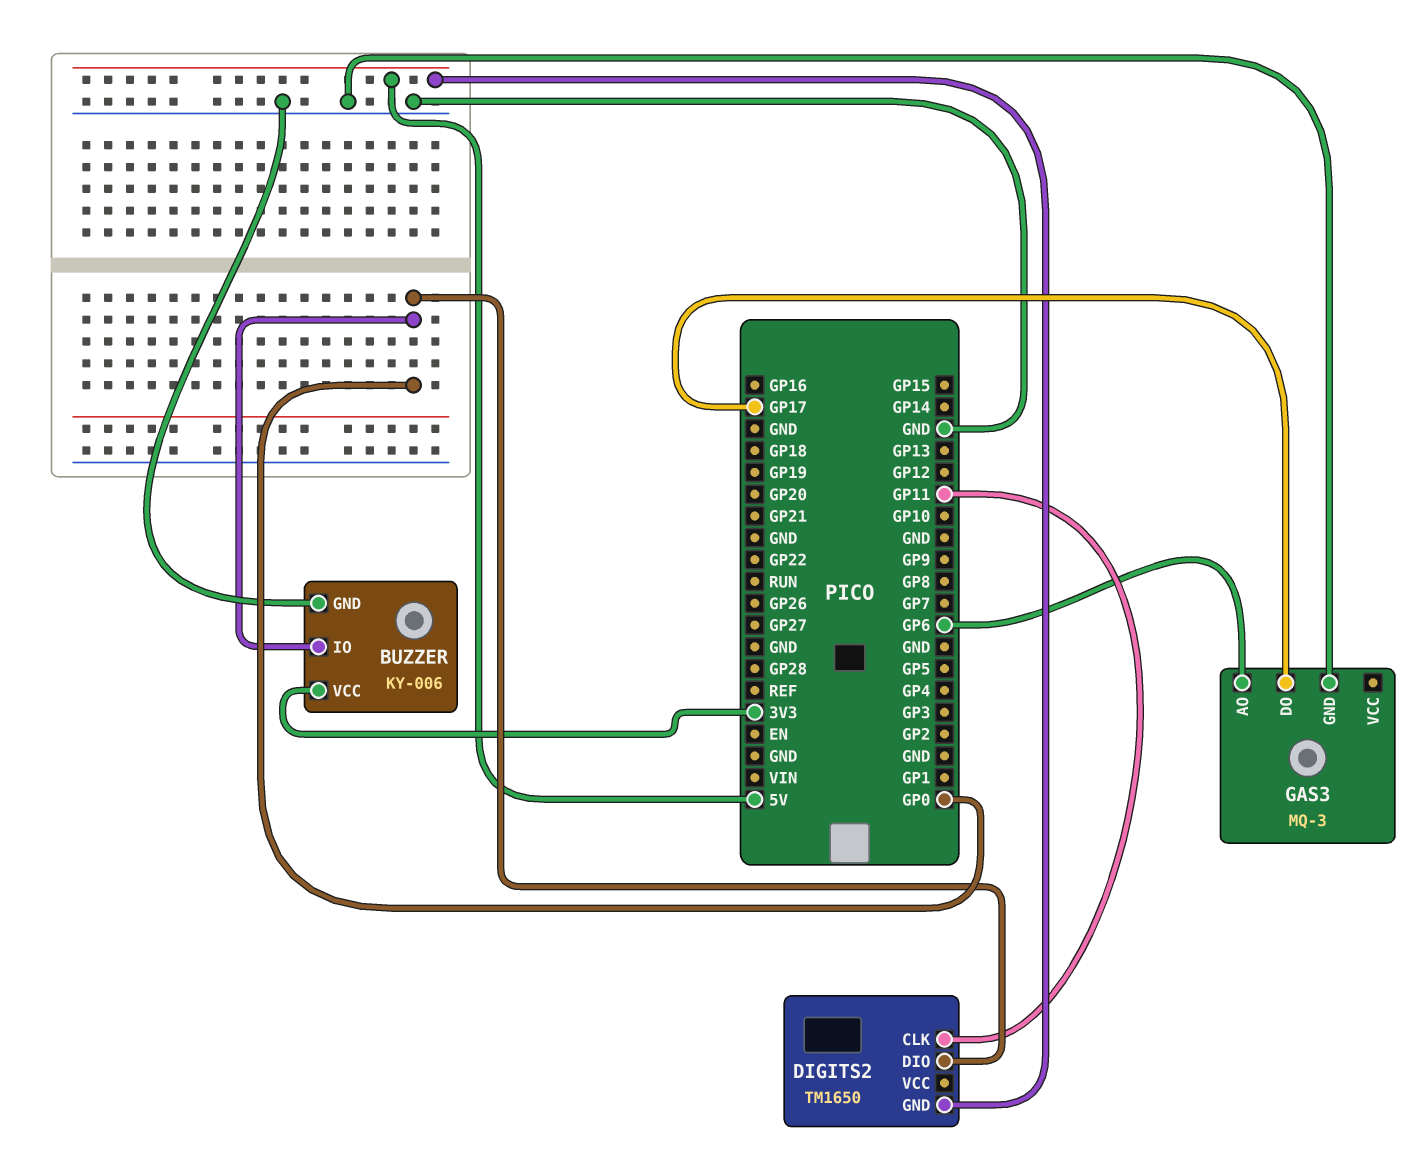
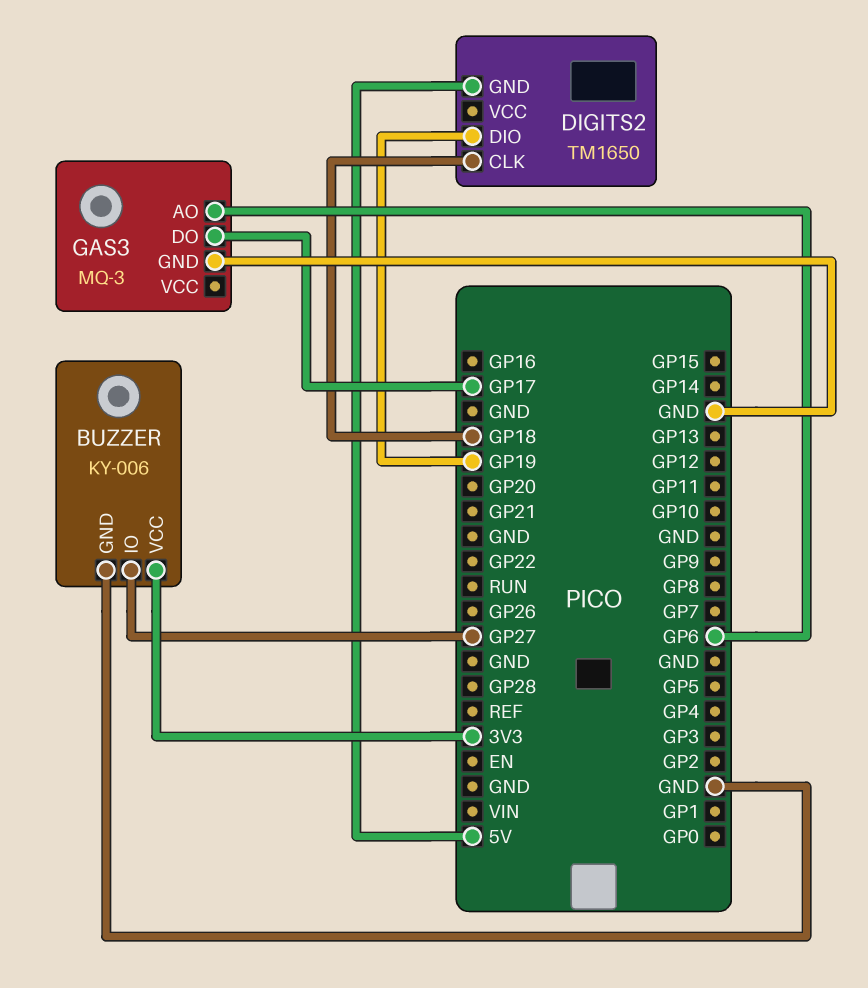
BUZZER pin IO: GP0 -> GP27
DIGITS2 pin CLK: GP11 -> GP18
DIGITS2 pin DIO: GP0 -> GP19

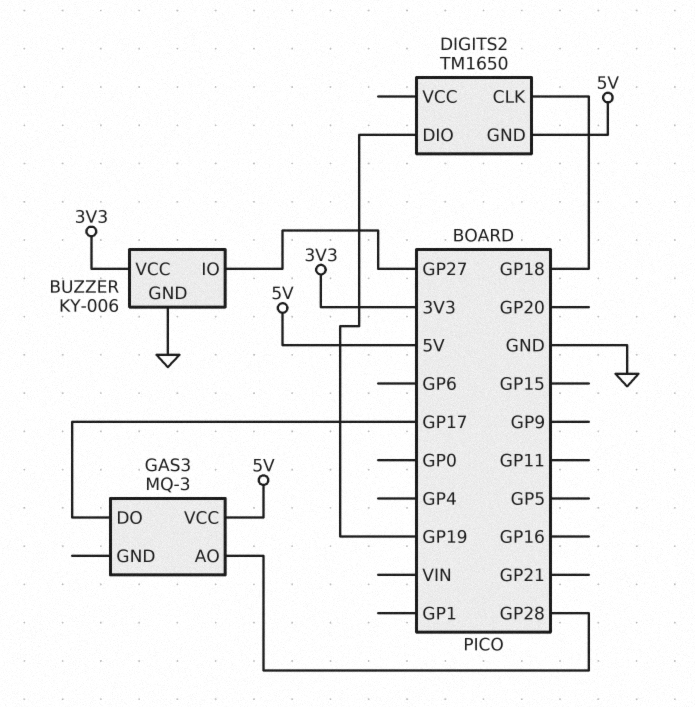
GAS3 pin AO: GP6 -> GP28
GAS3 pin GND: GND -> none
GAS3 pin VCC: none -> 5V

